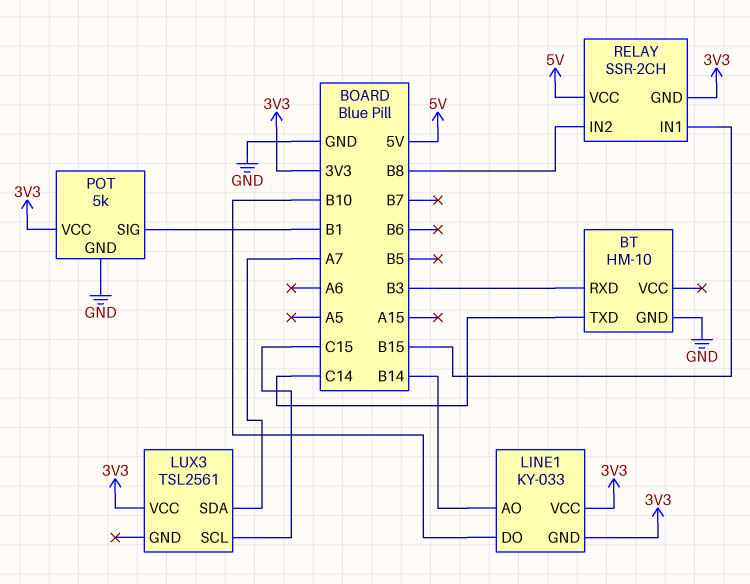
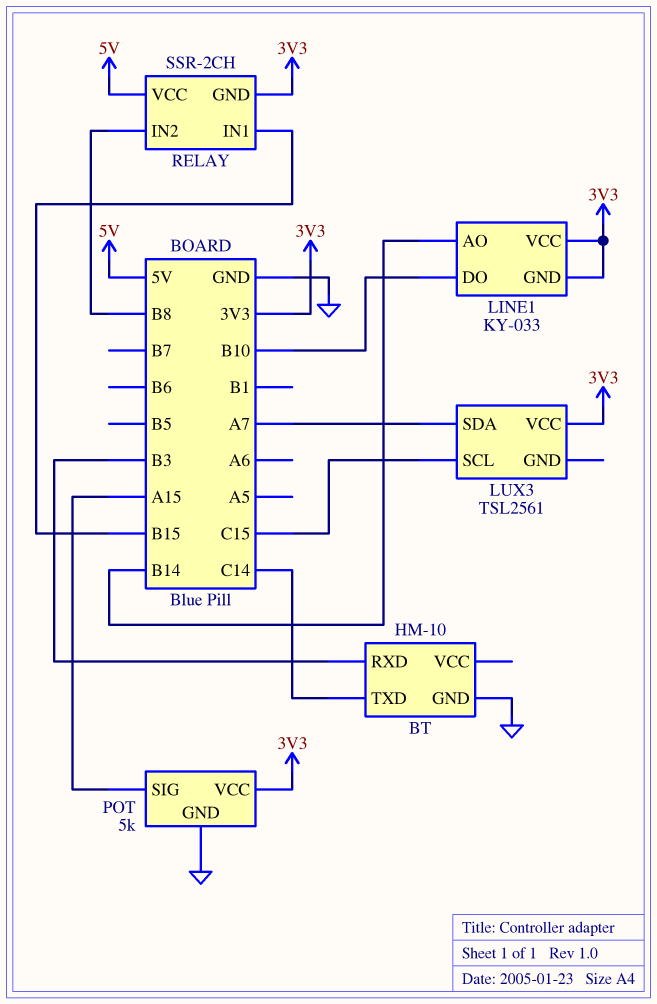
POT pin SIG: B1 -> A15

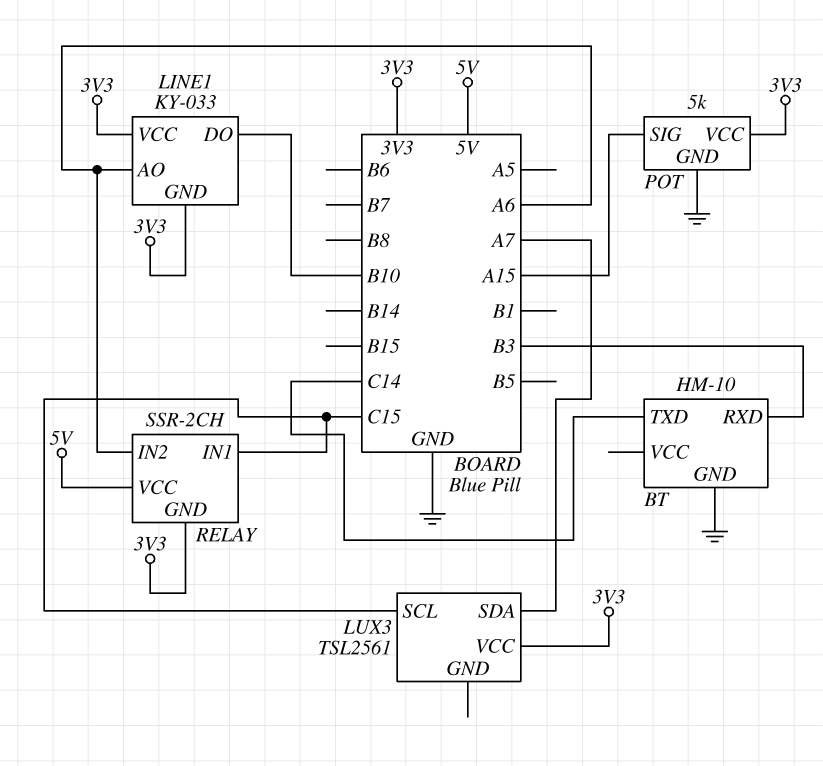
LINE1 pin AO: B14 -> A6
RELAY pin IN1: B15 -> C15
RELAY pin IN2: B8 -> A6

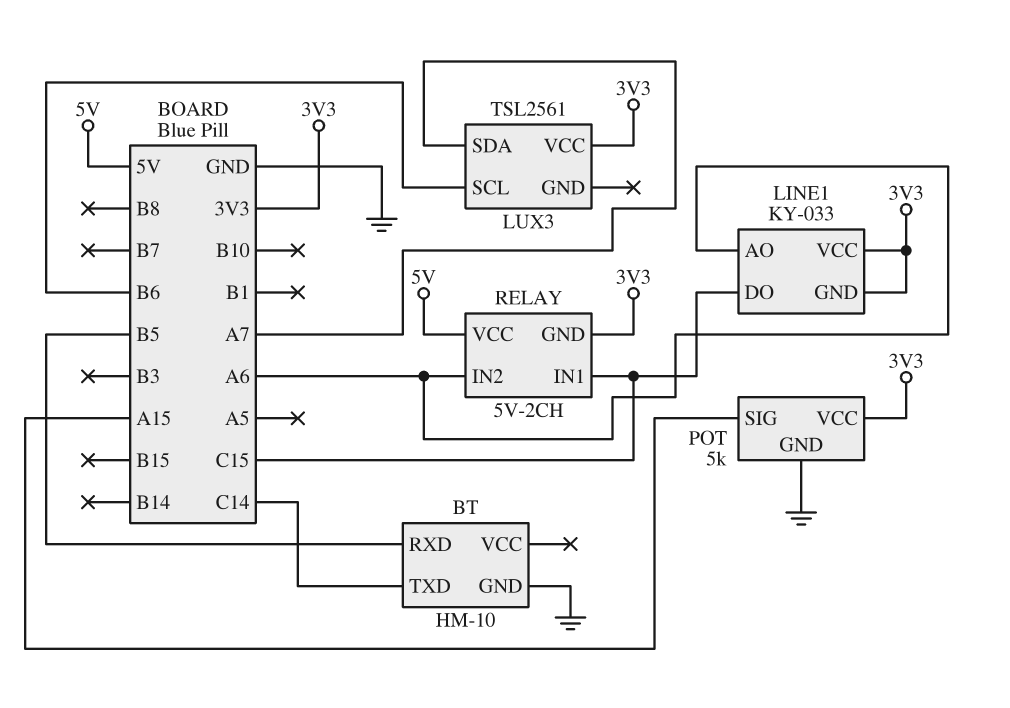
BT pin RXD: B3 -> B5
LINE1 pin DO: B10 -> C15
LUX3 pin SCL: C15 -> B6
RELAY: SSR-2CH -> 5V-2CH

